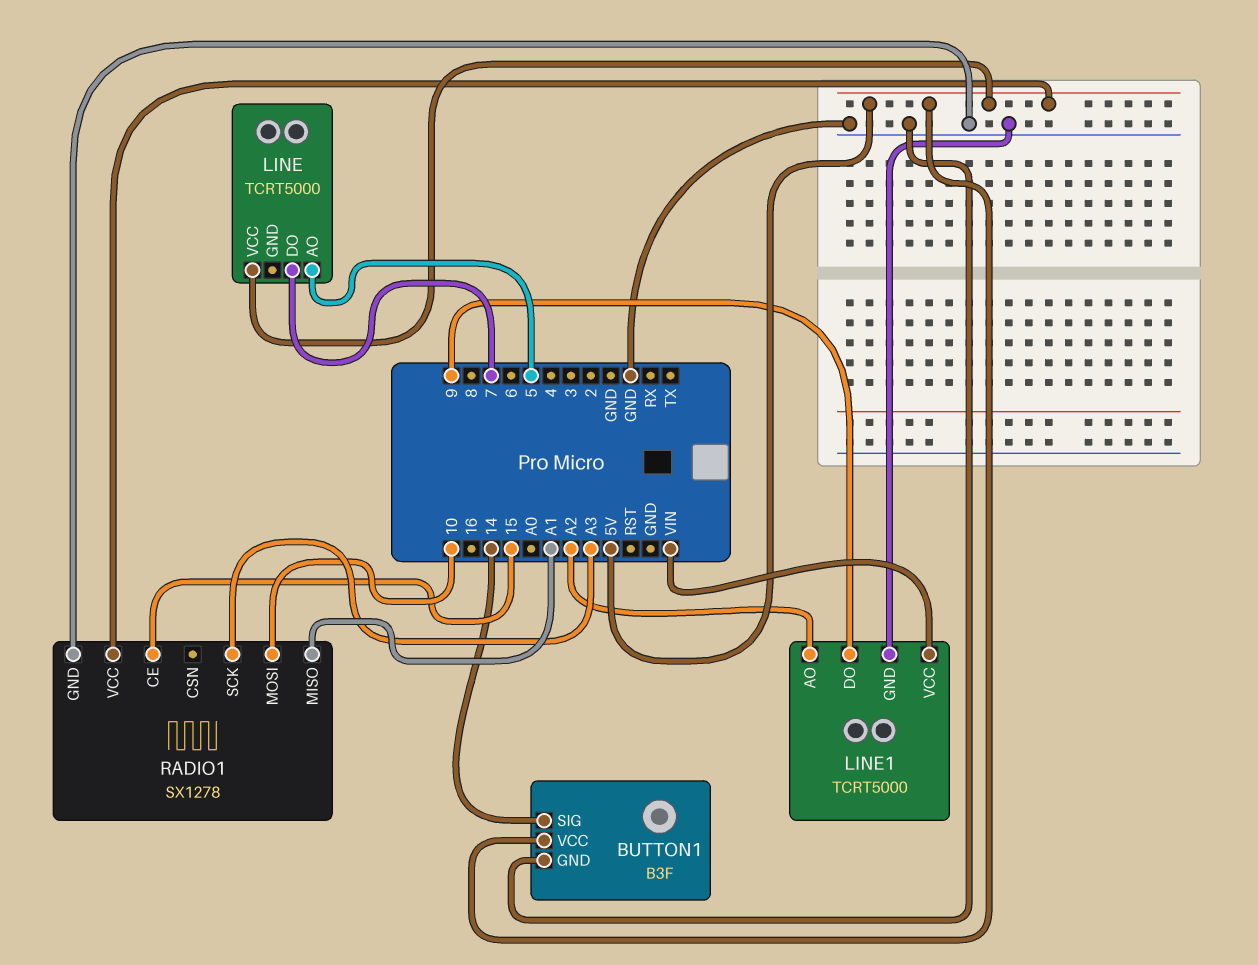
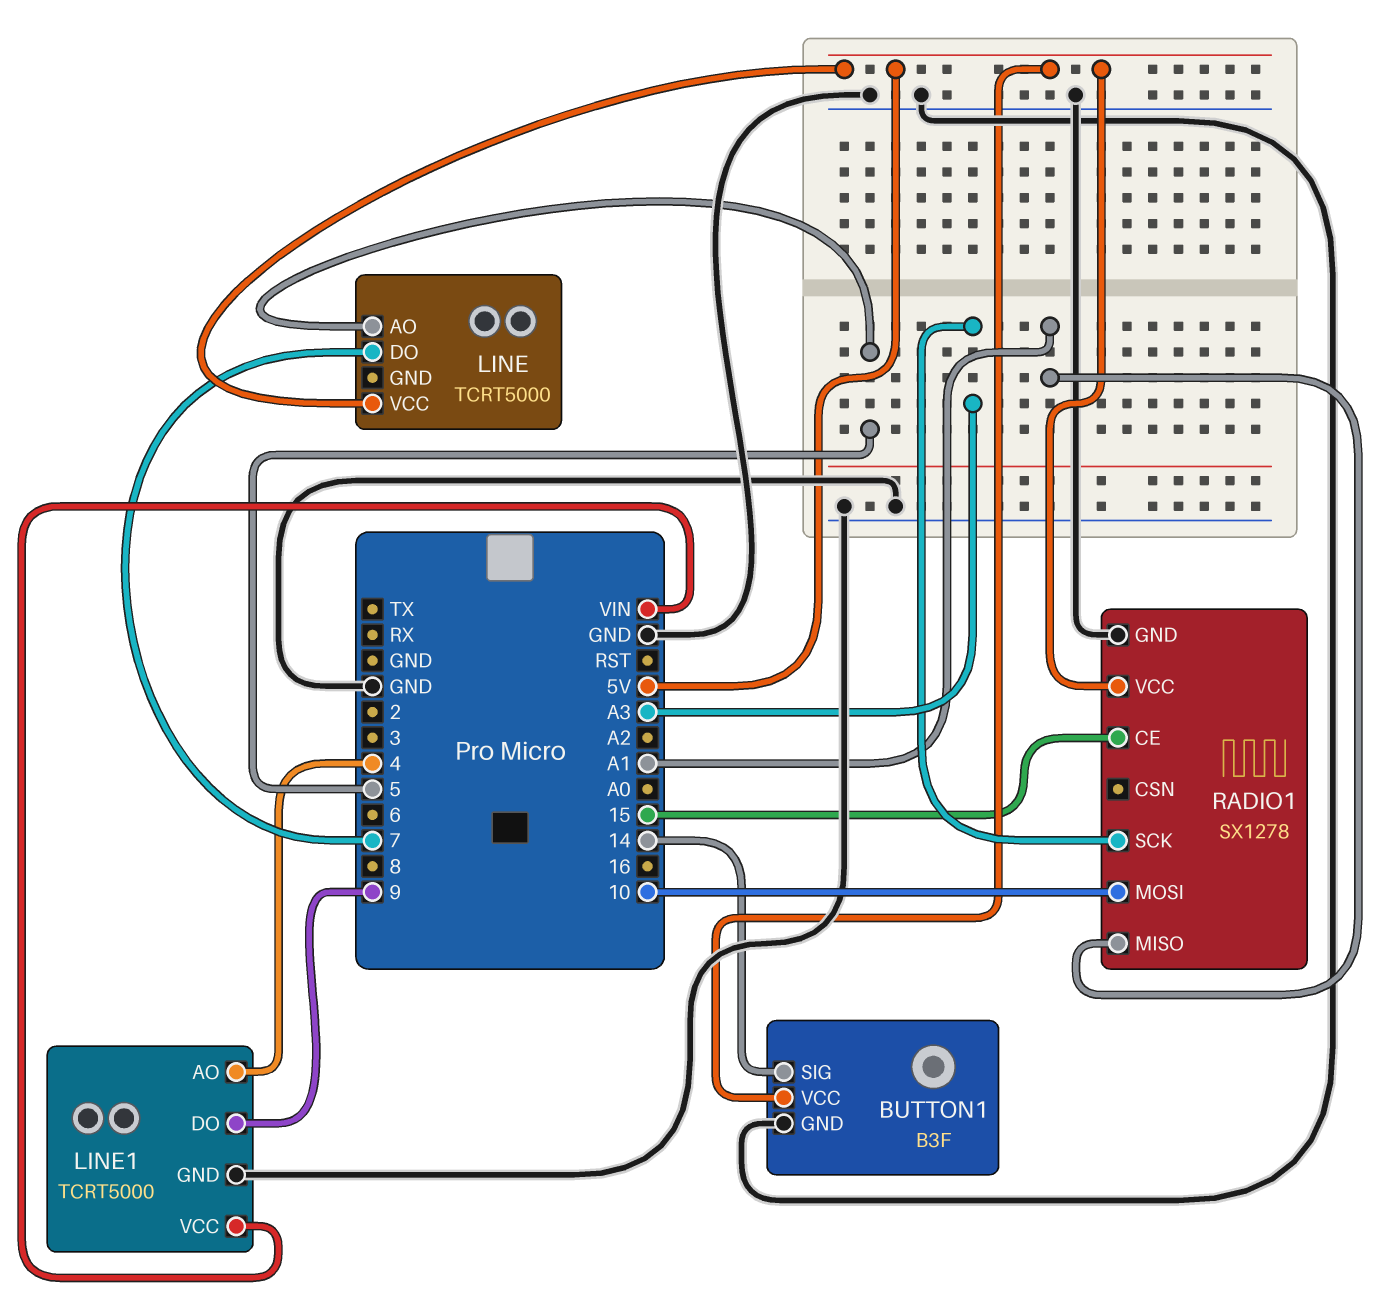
LINE1 pin AO: A2 -> 4

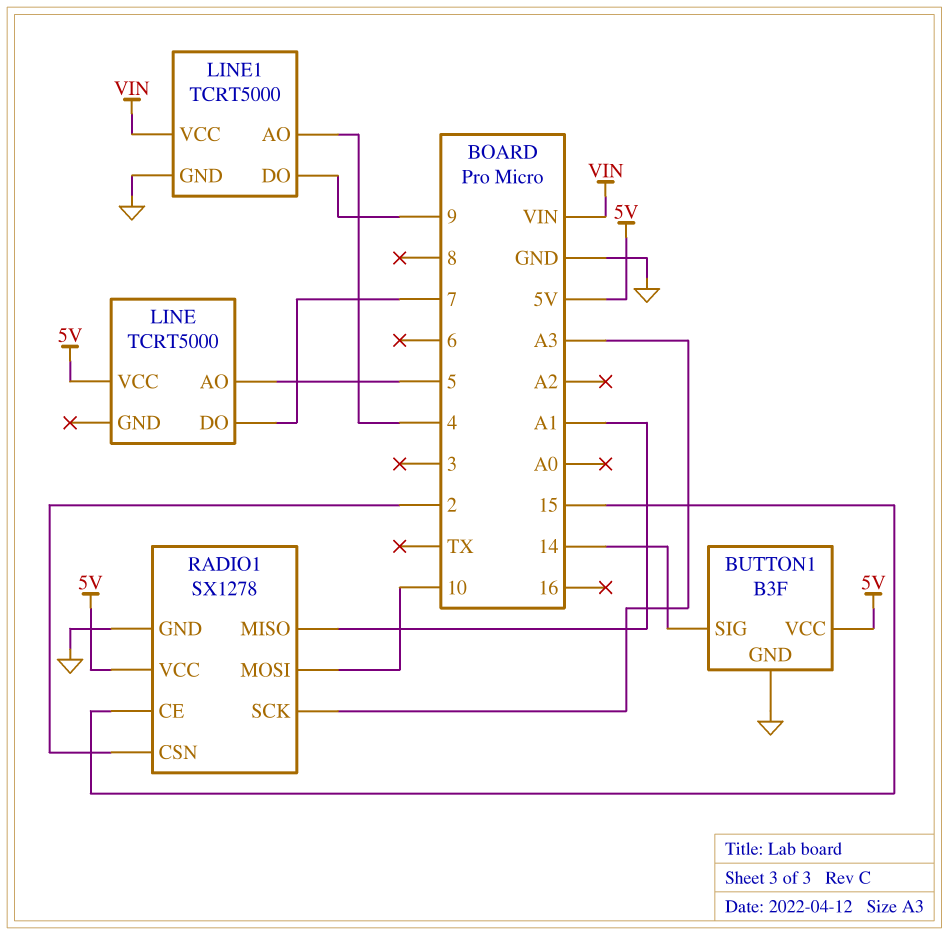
RADIO1 pin CSN: none -> 2

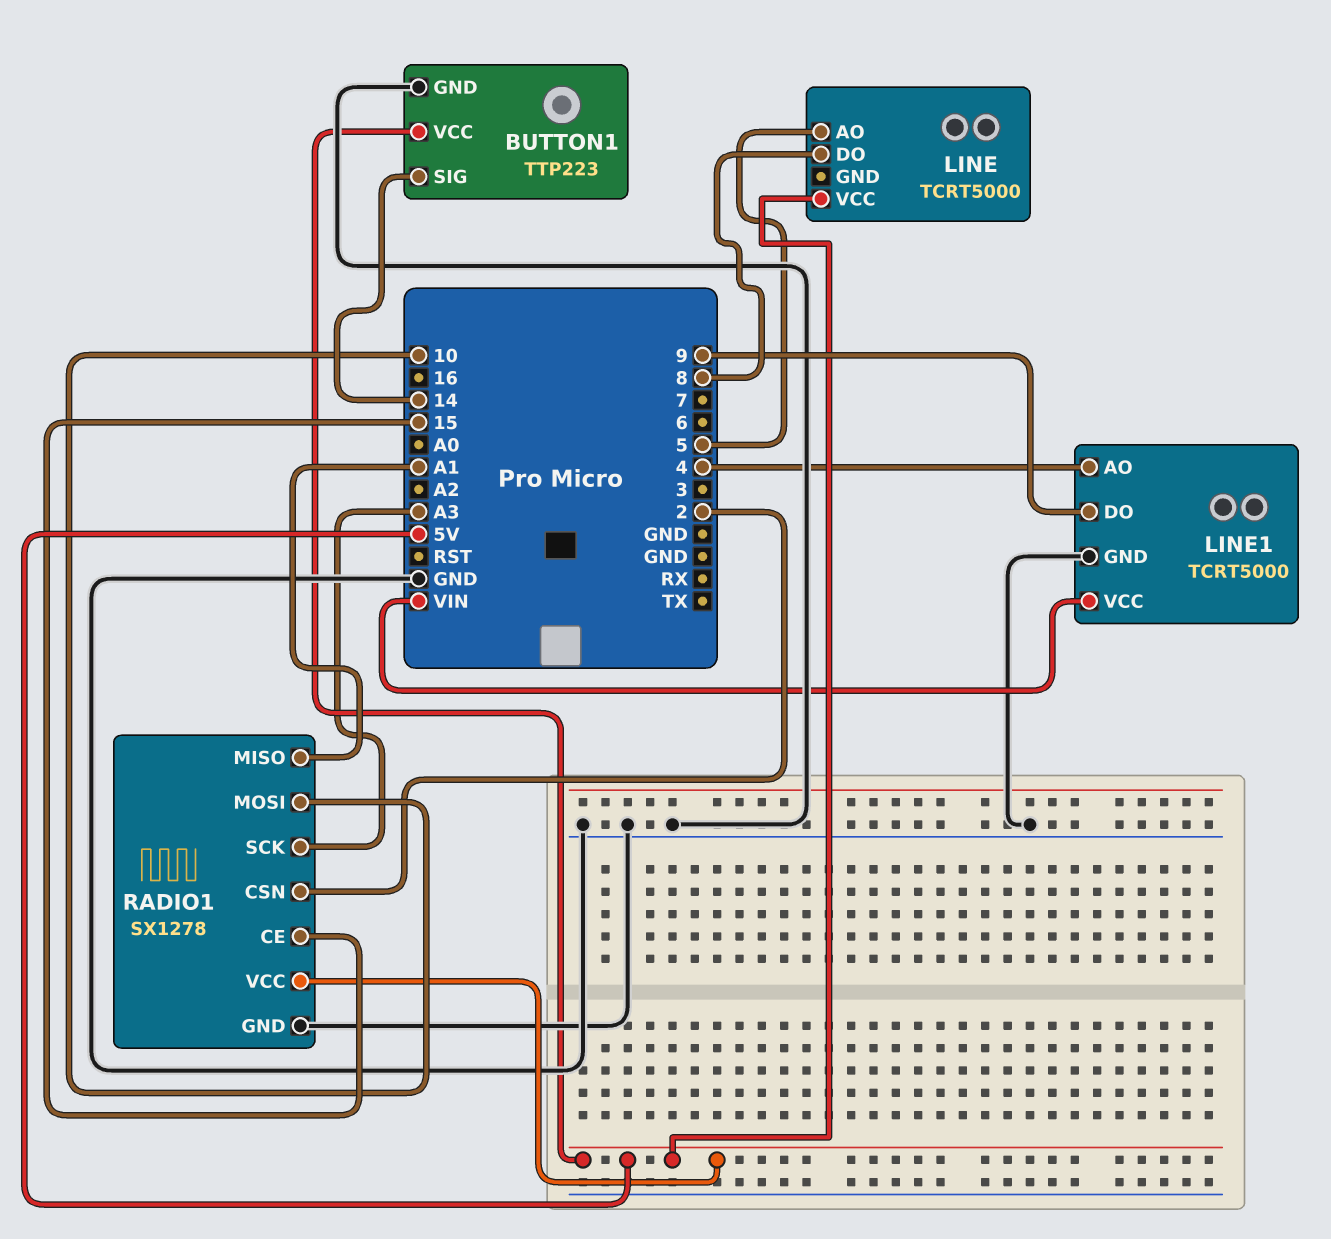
BUTTON1: B3F -> TTP223
LINE pin DO: 7 -> 8

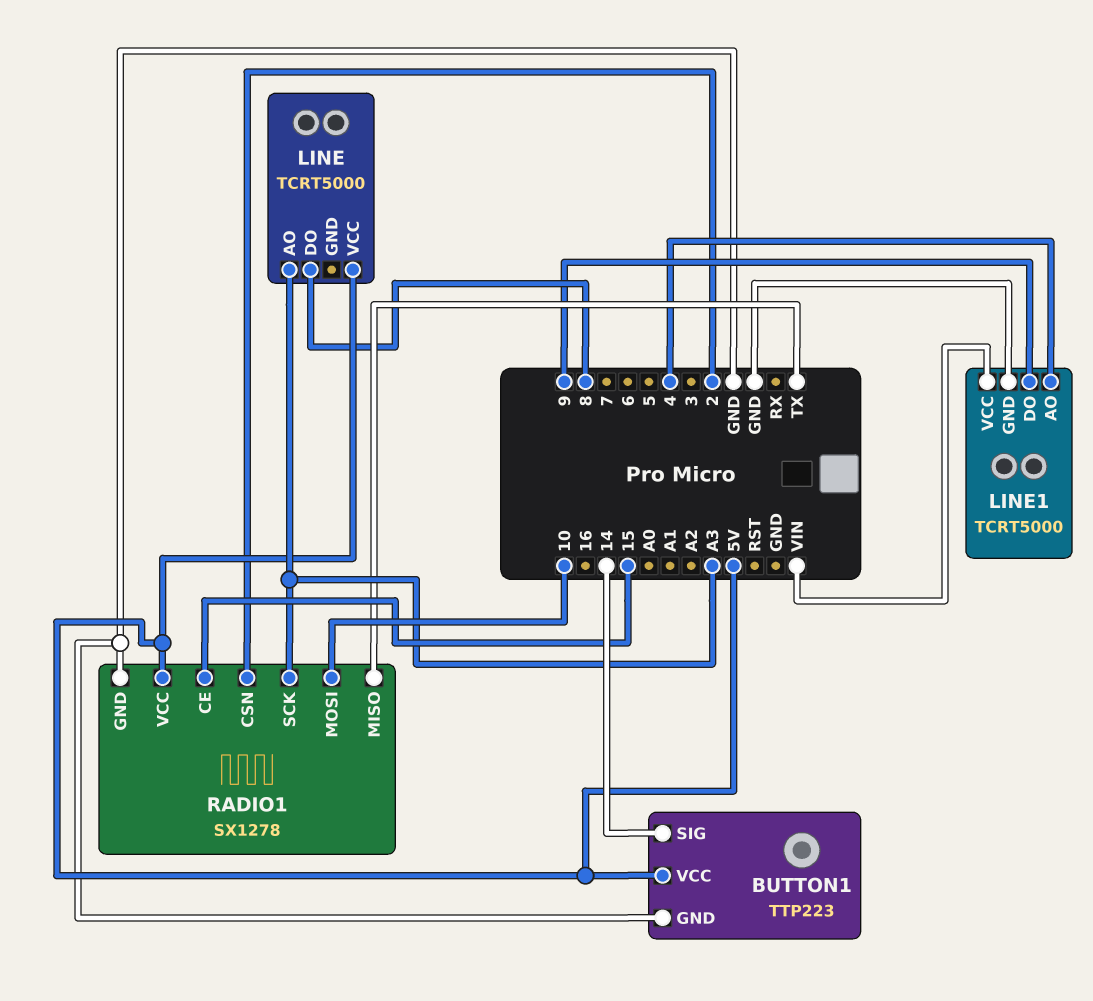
LINE pin AO: 5 -> A3
RADIO1 pin MISO: A1 -> TX

